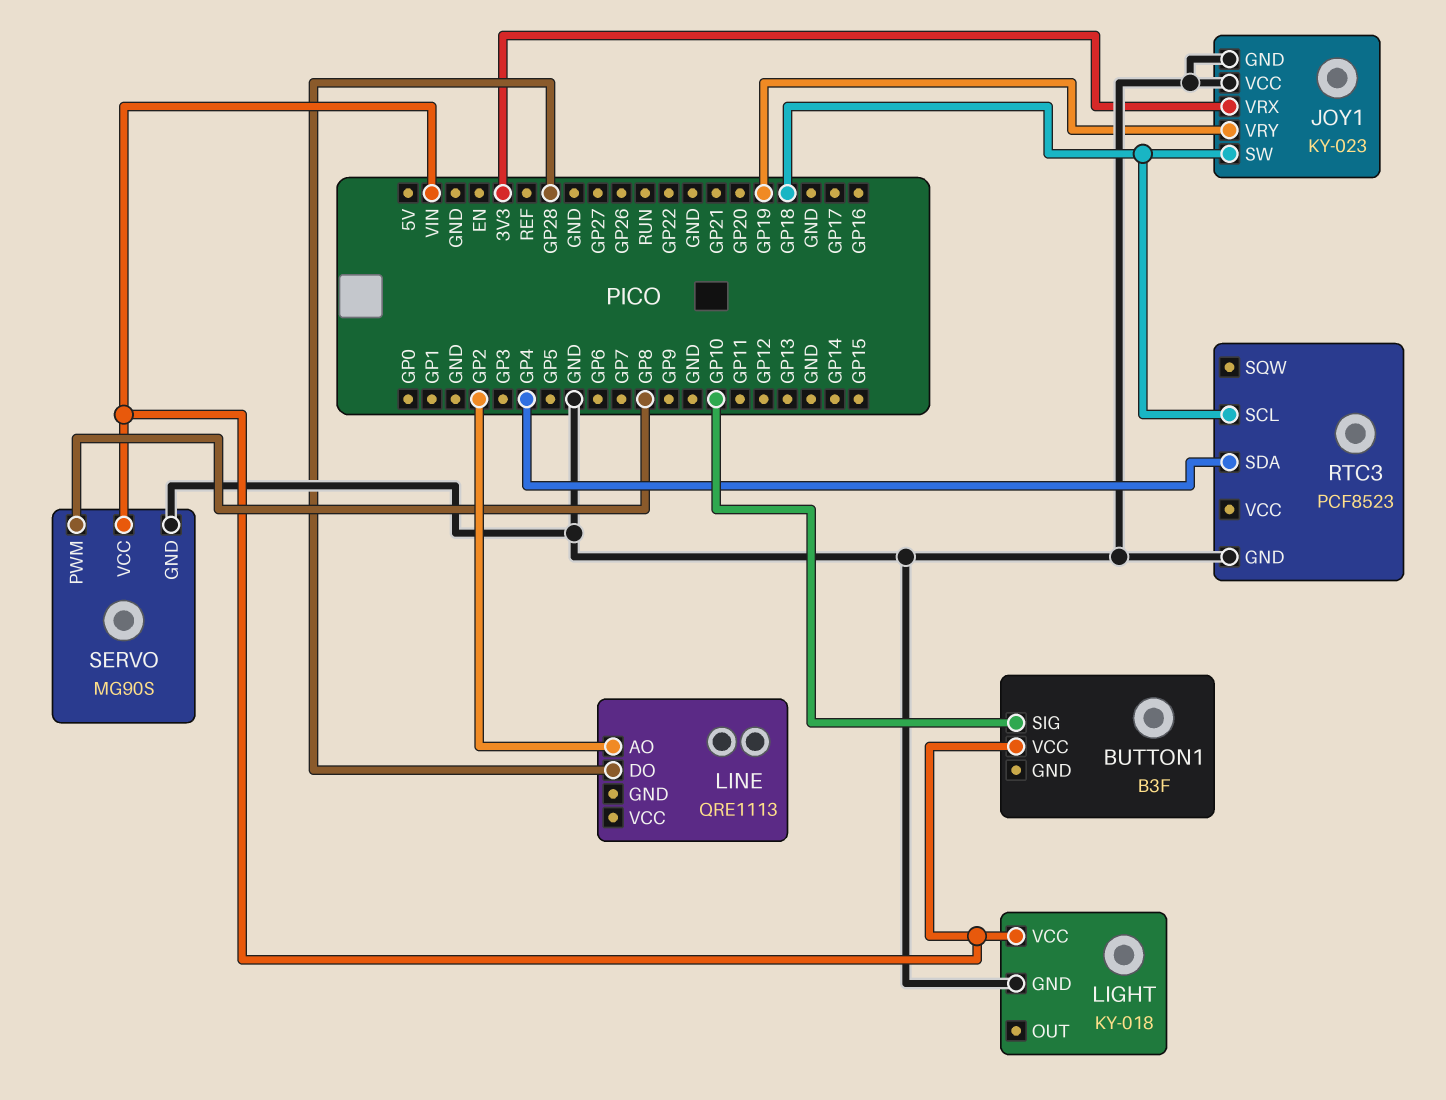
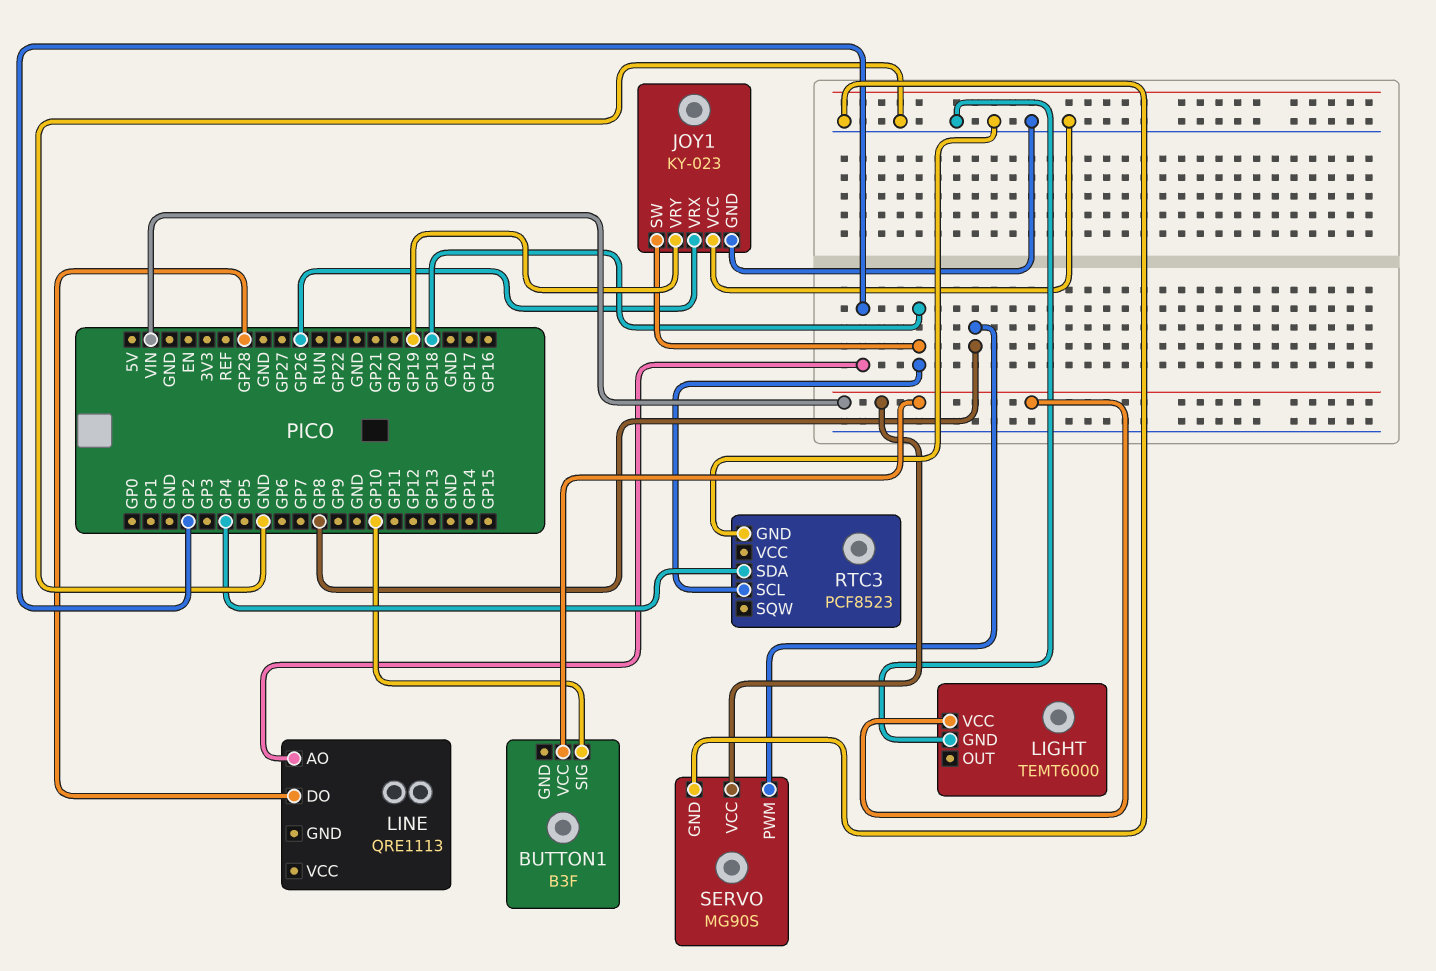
JOY1 pin VRX: 3V3 -> GP26
LIGHT: KY-018 -> TEMT6000

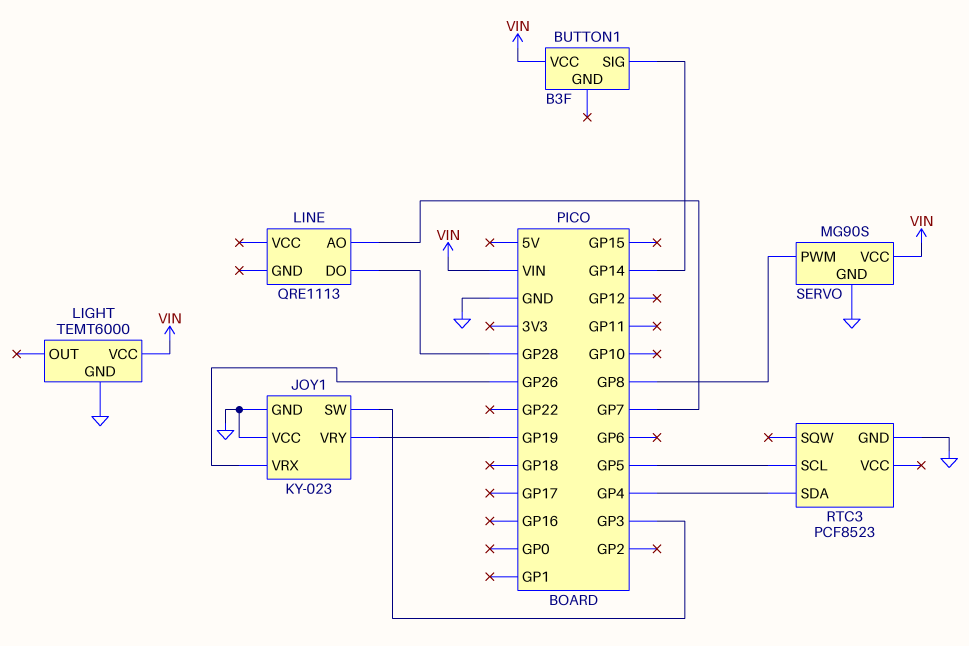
BUTTON1 pin SIG: GP10 -> GP14
JOY1 pin SW: GP18 -> GP3
LINE pin AO: GP2 -> GP7
RTC3 pin SCL: GP18 -> GP5

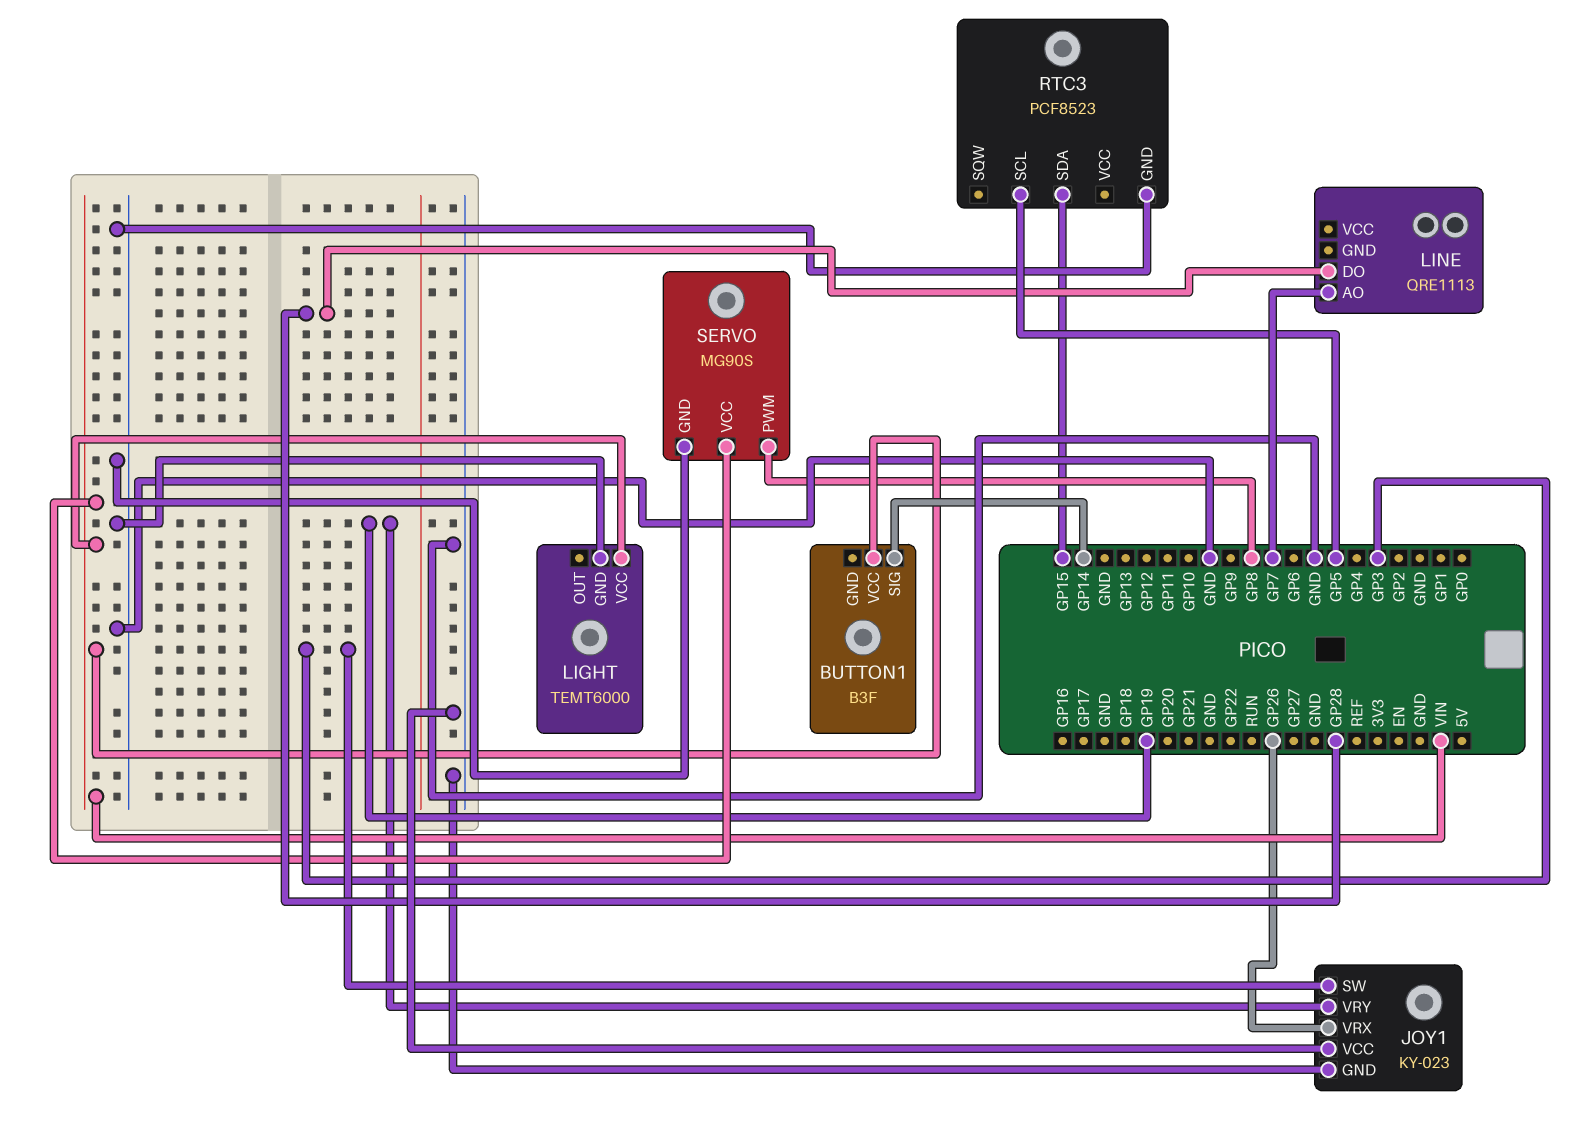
RTC3 pin SDA: GP4 -> GP15

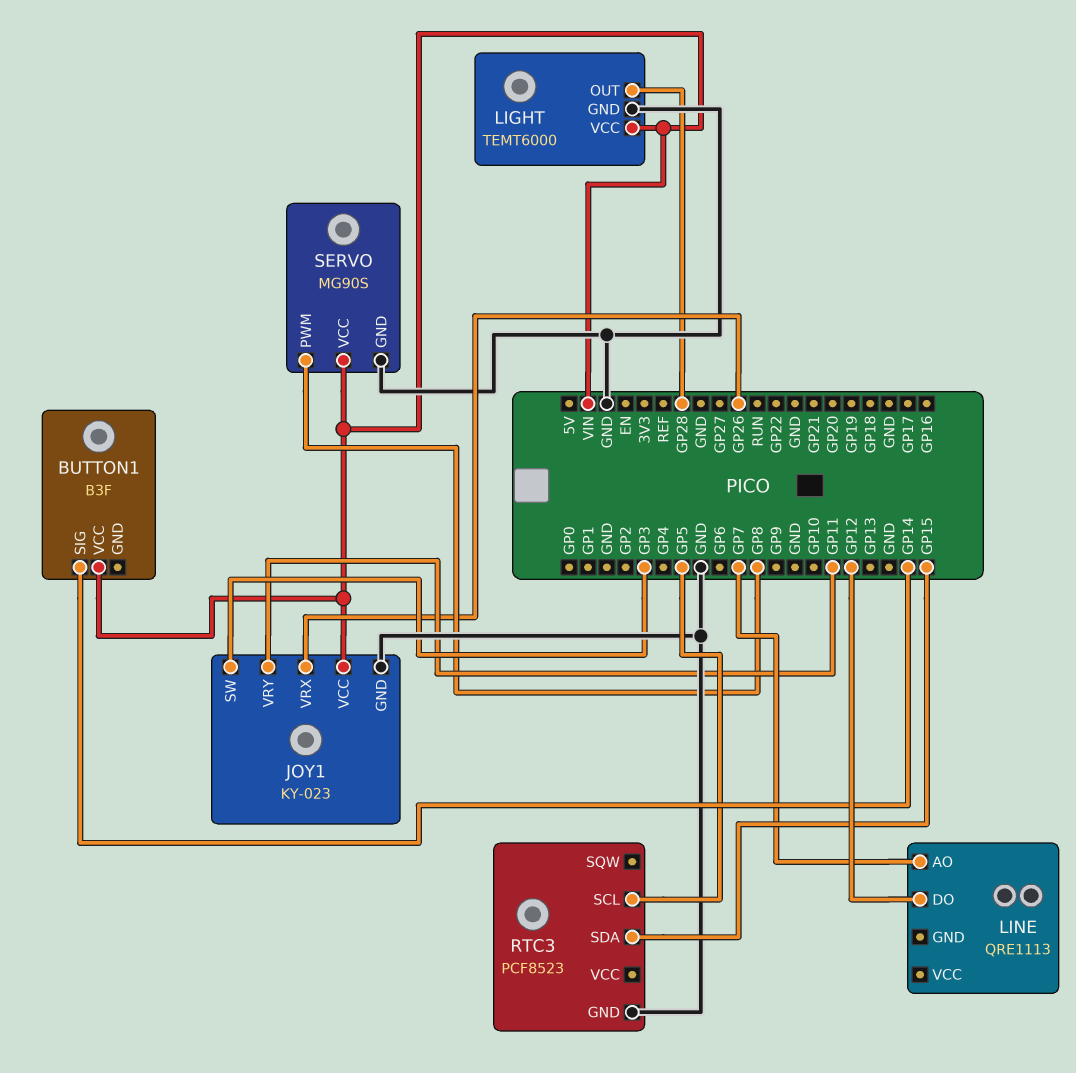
JOY1 pin VCC: GND -> VIN
JOY1 pin VRY: GP19 -> GP11
LIGHT pin OUT: none -> GP28
LINE pin DO: GP28 -> GP12

